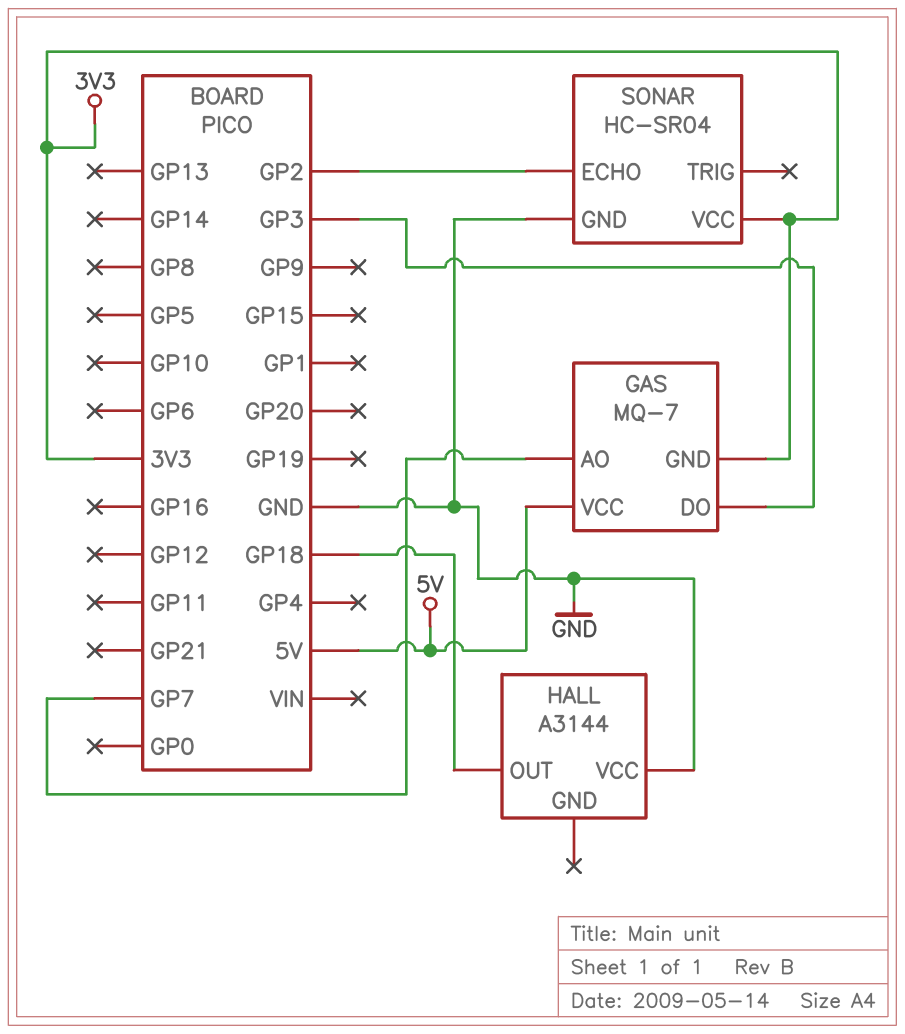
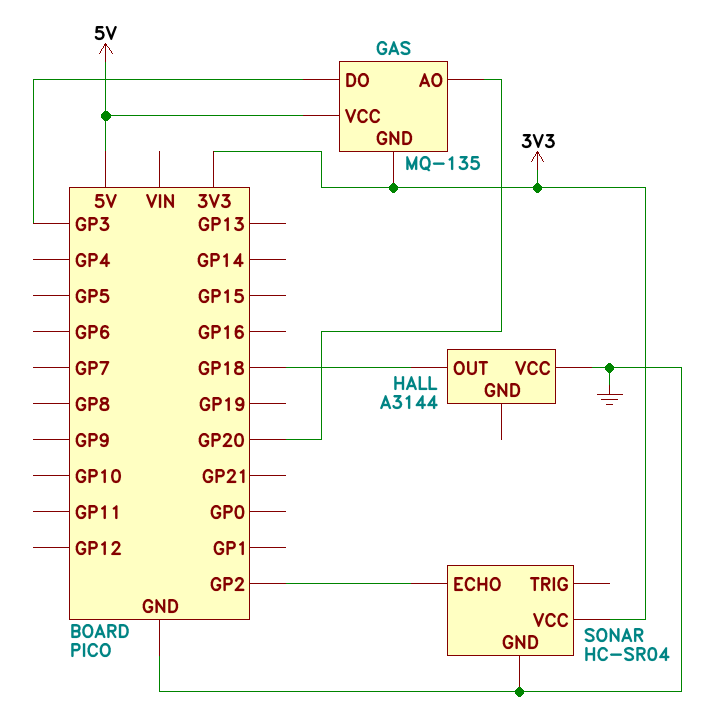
GAS: MQ-7 -> MQ-135
GAS pin AO: GP7 -> GP20

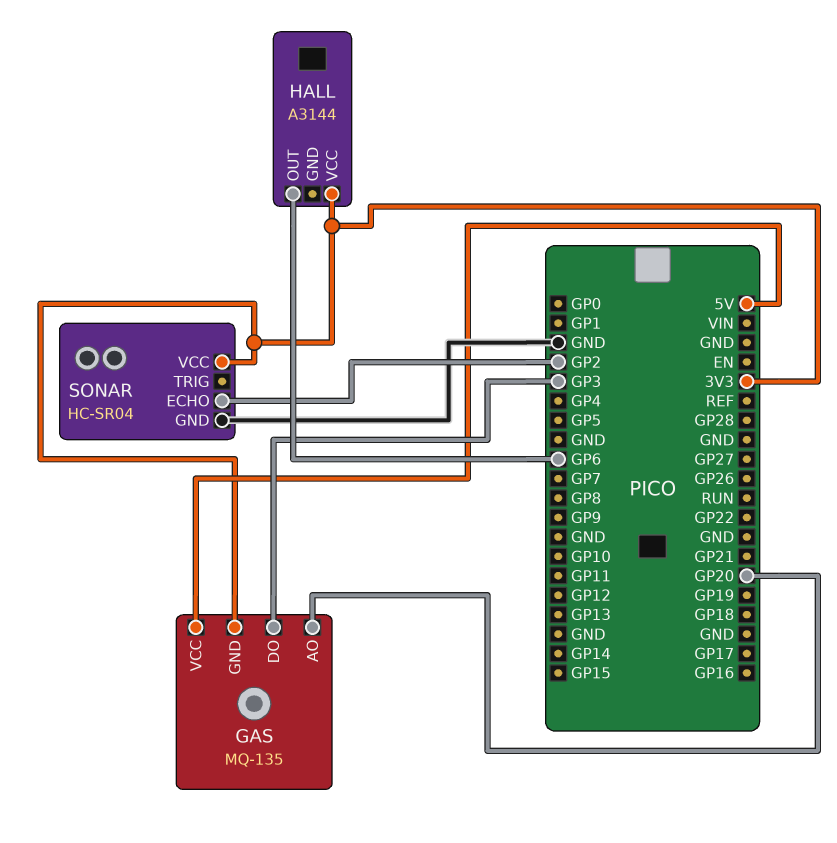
HALL pin OUT: GP18 -> GP6
HALL pin VCC: GND -> 3V3

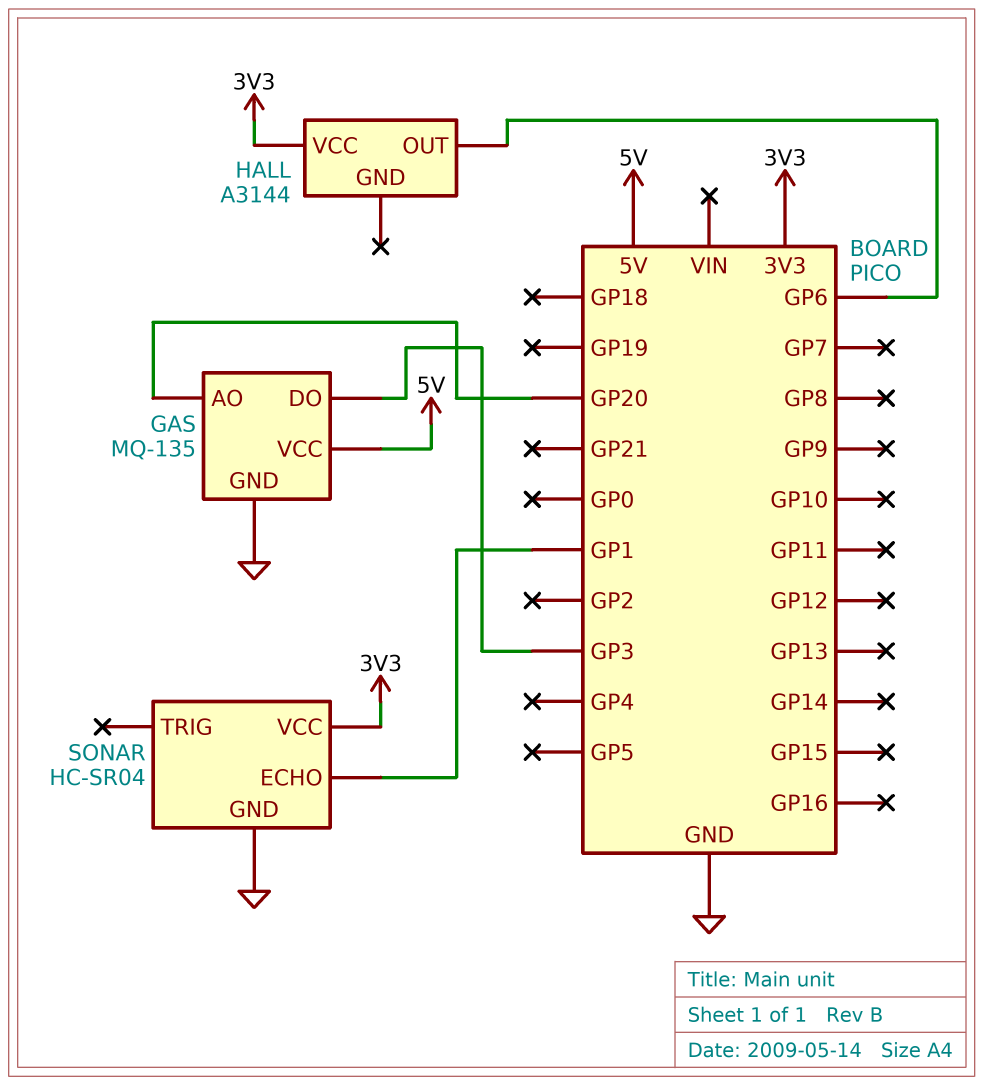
GAS pin GND: 3V3 -> GND
SONAR pin ECHO: GP2 -> GP1

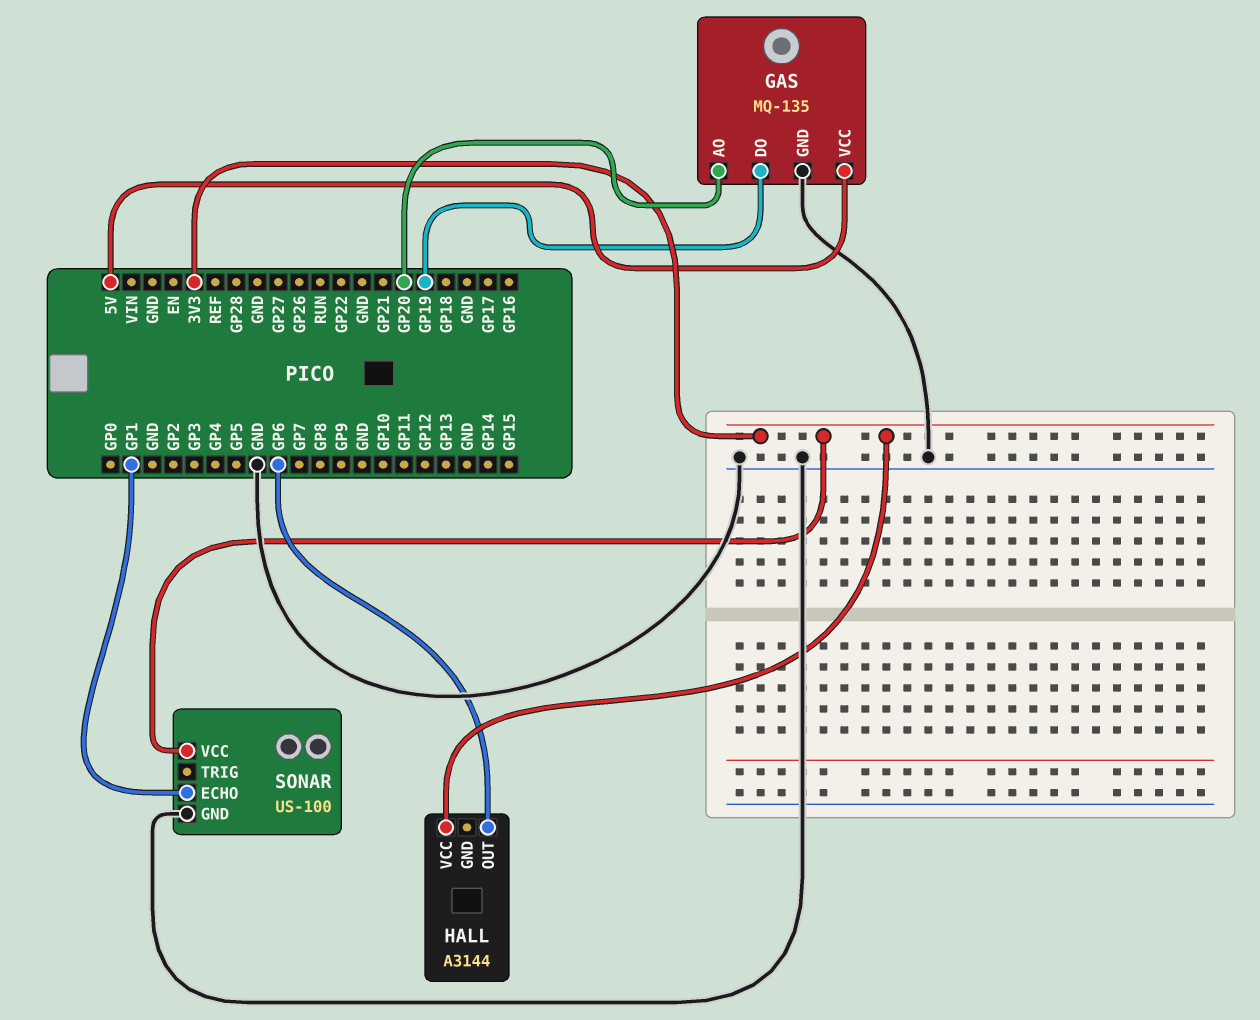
GAS pin DO: GP3 -> GP19
SONAR: HC-SR04 -> US-100

